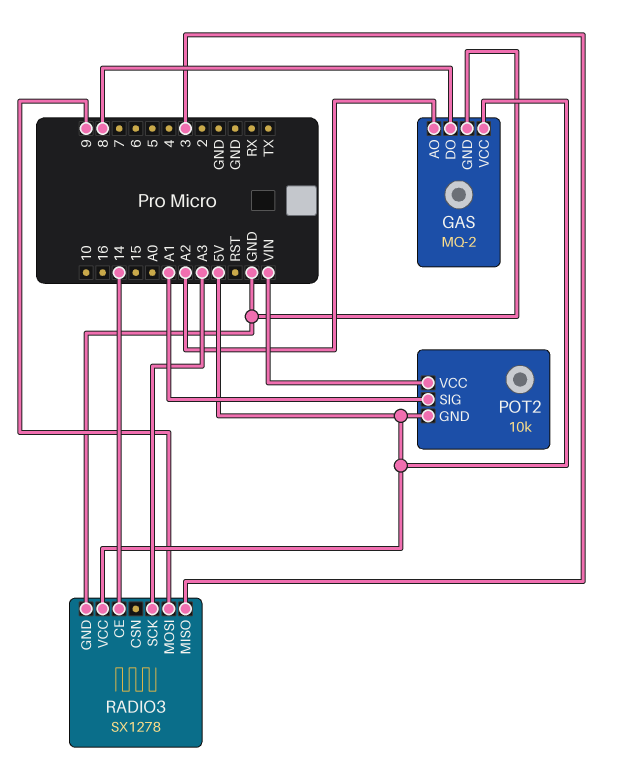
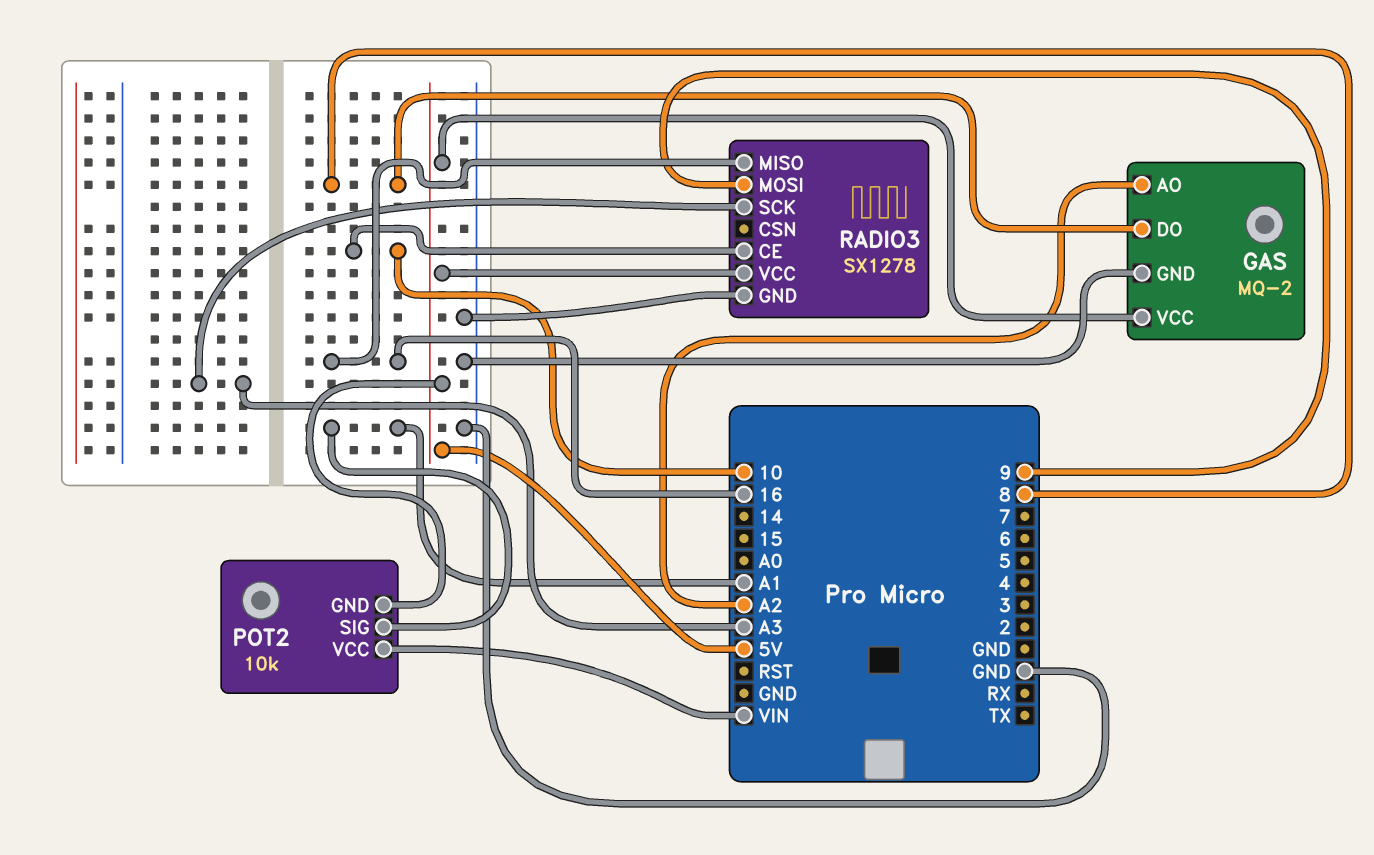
RADIO3 pin CE: 14 -> 10
RADIO3 pin MISO: 3 -> 16

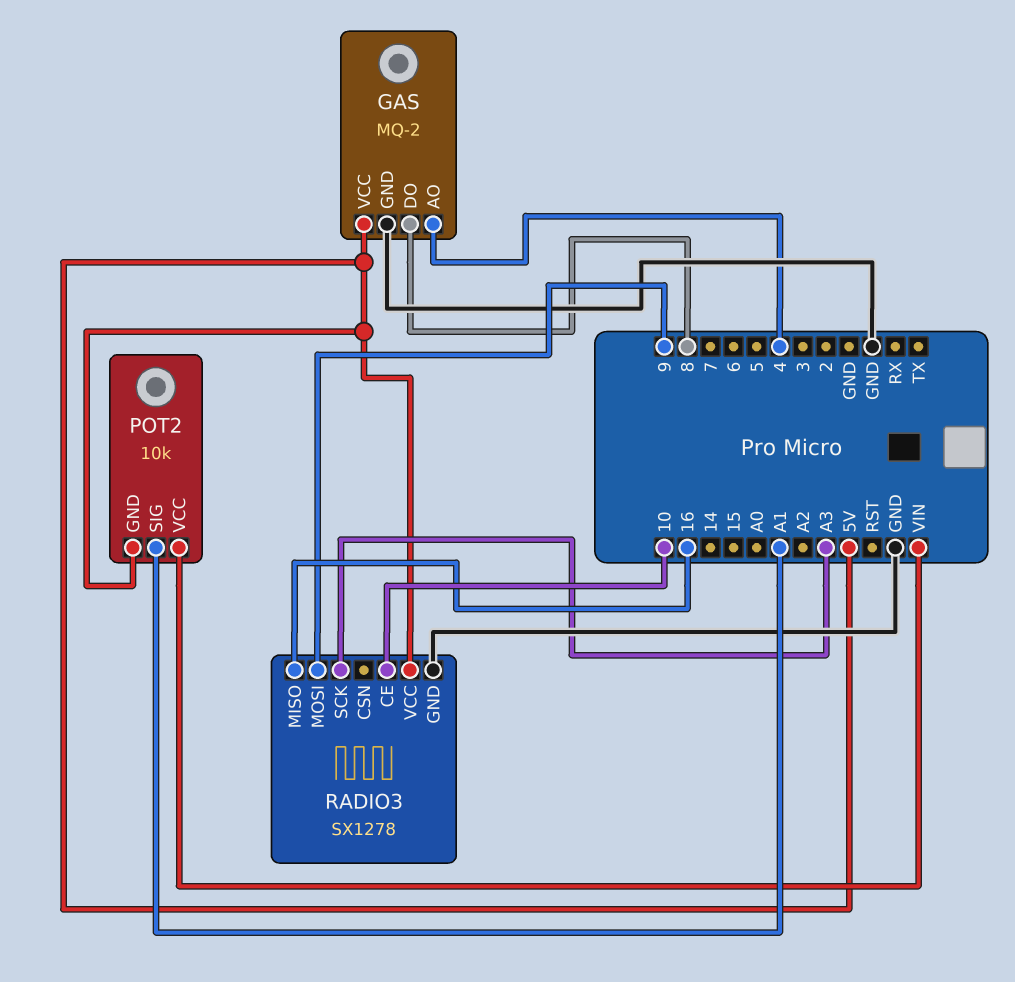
GAS pin AO: A2 -> 4

